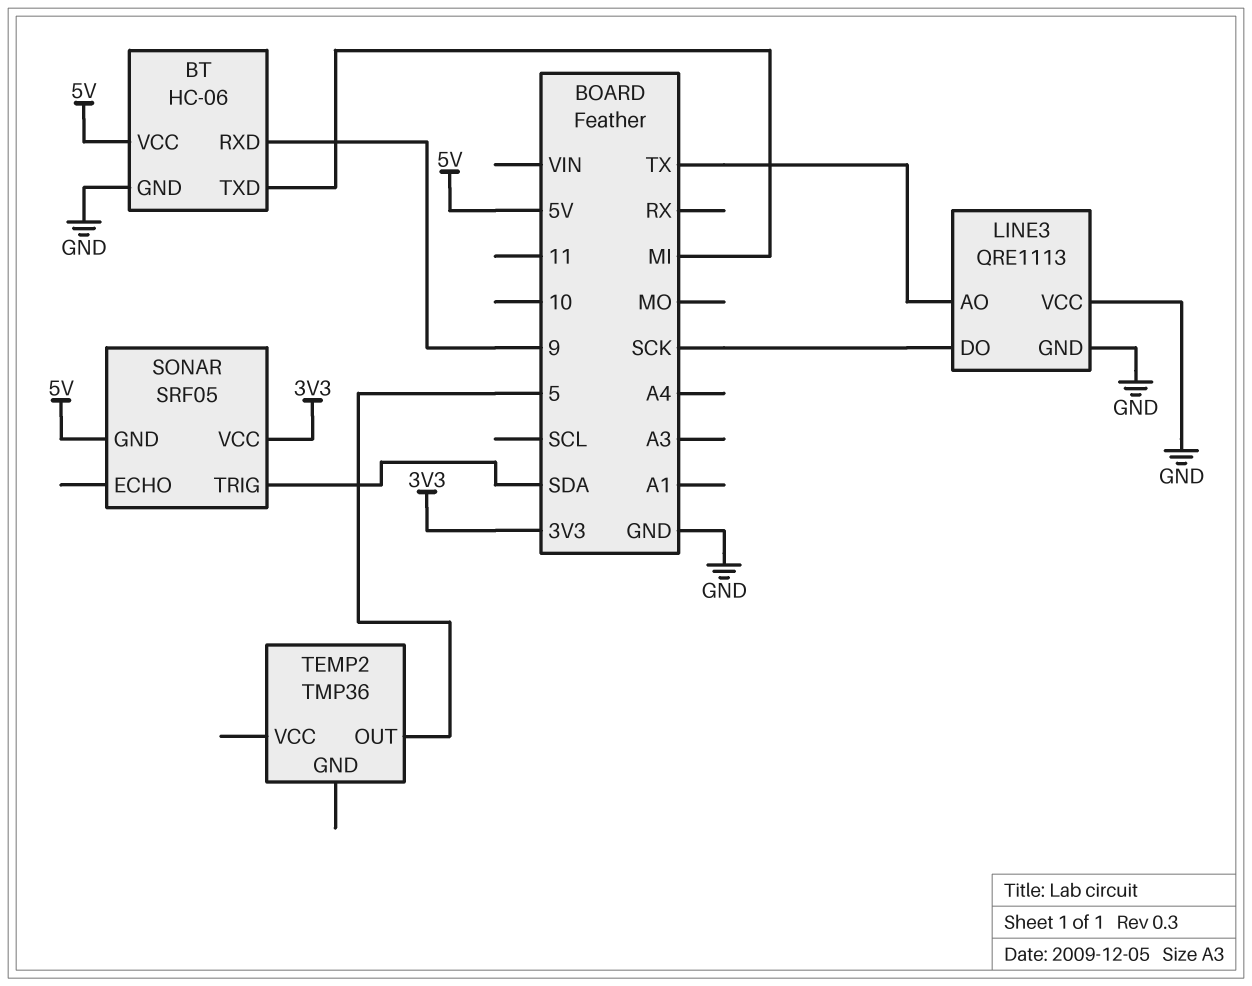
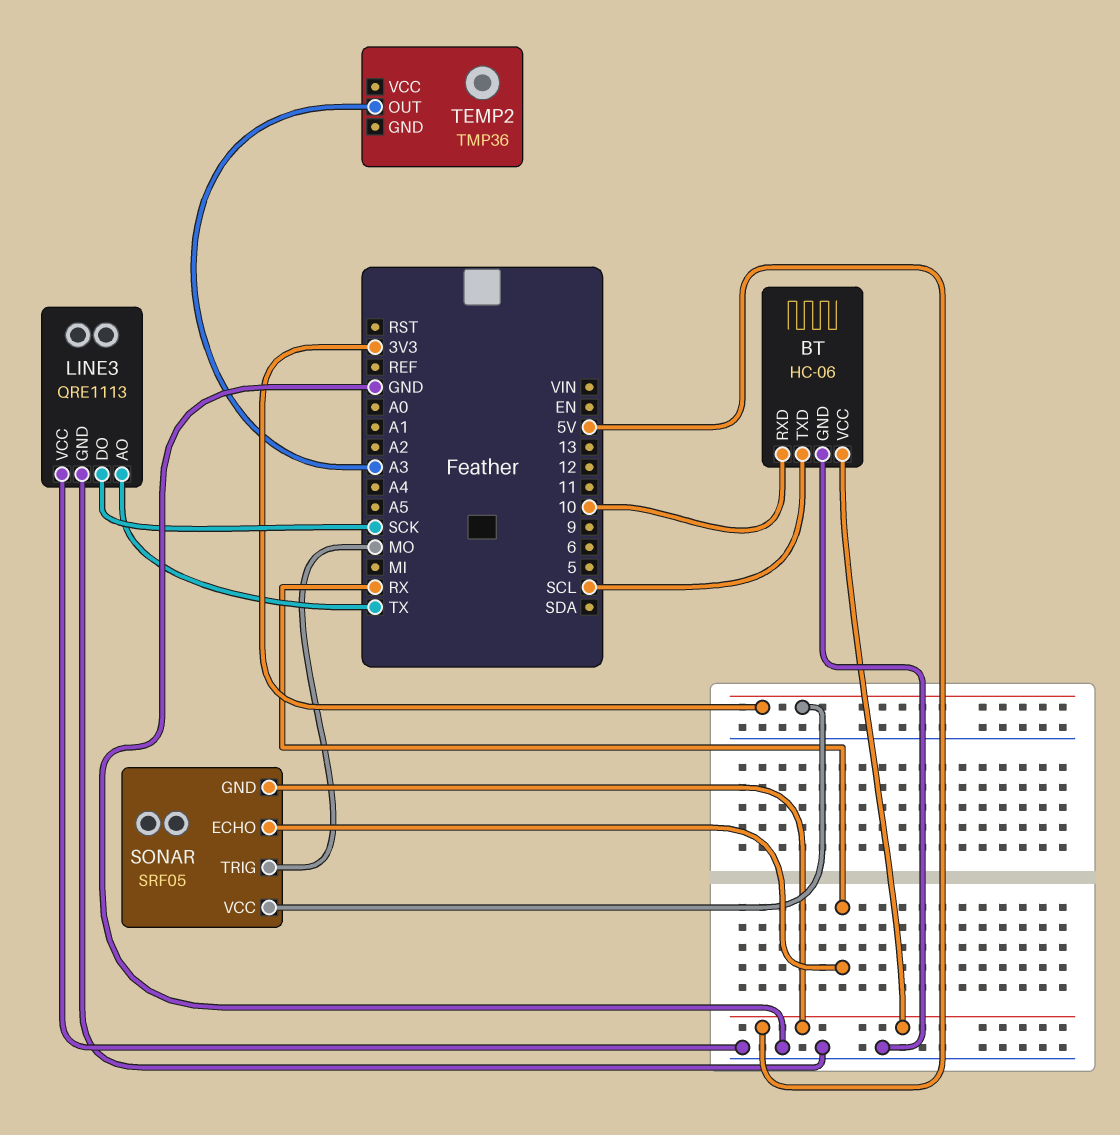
BT pin RXD: 9 -> 10
BT pin TXD: MI -> SCL
SONAR pin ECHO: none -> RX
SONAR pin TRIG: SDA -> MO
TEMP2 pin OUT: 5 -> A3

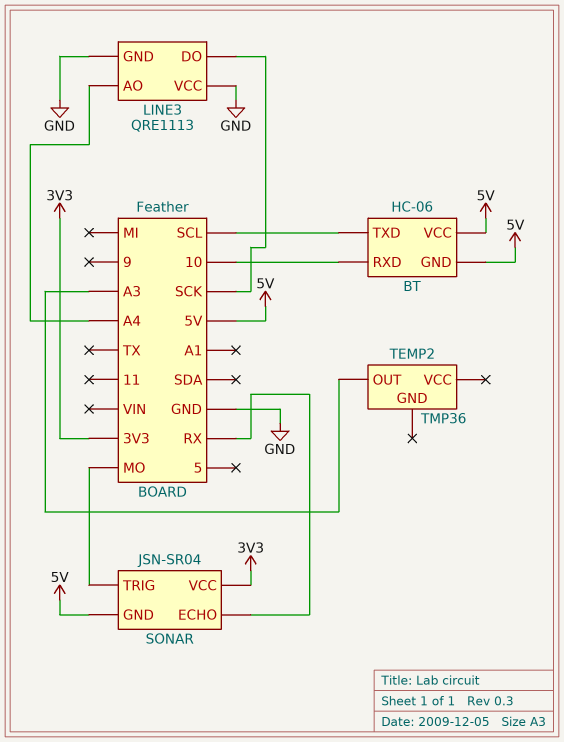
BT pin GND: GND -> 5V
LINE3 pin AO: TX -> A4
SONAR: SRF05 -> JSN-SR04

